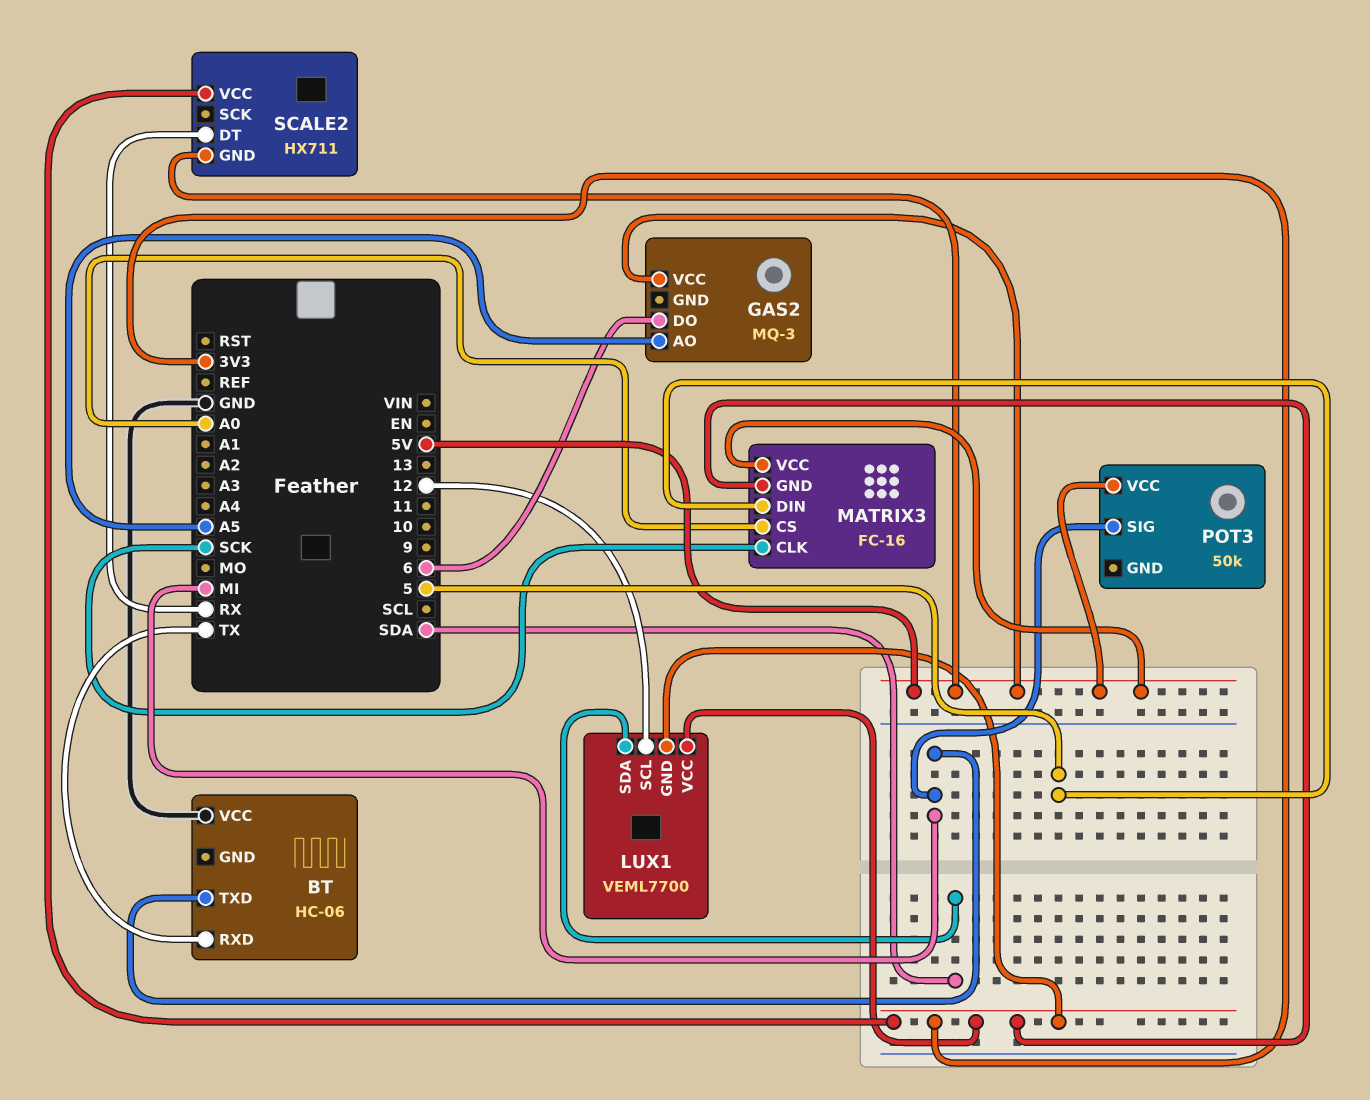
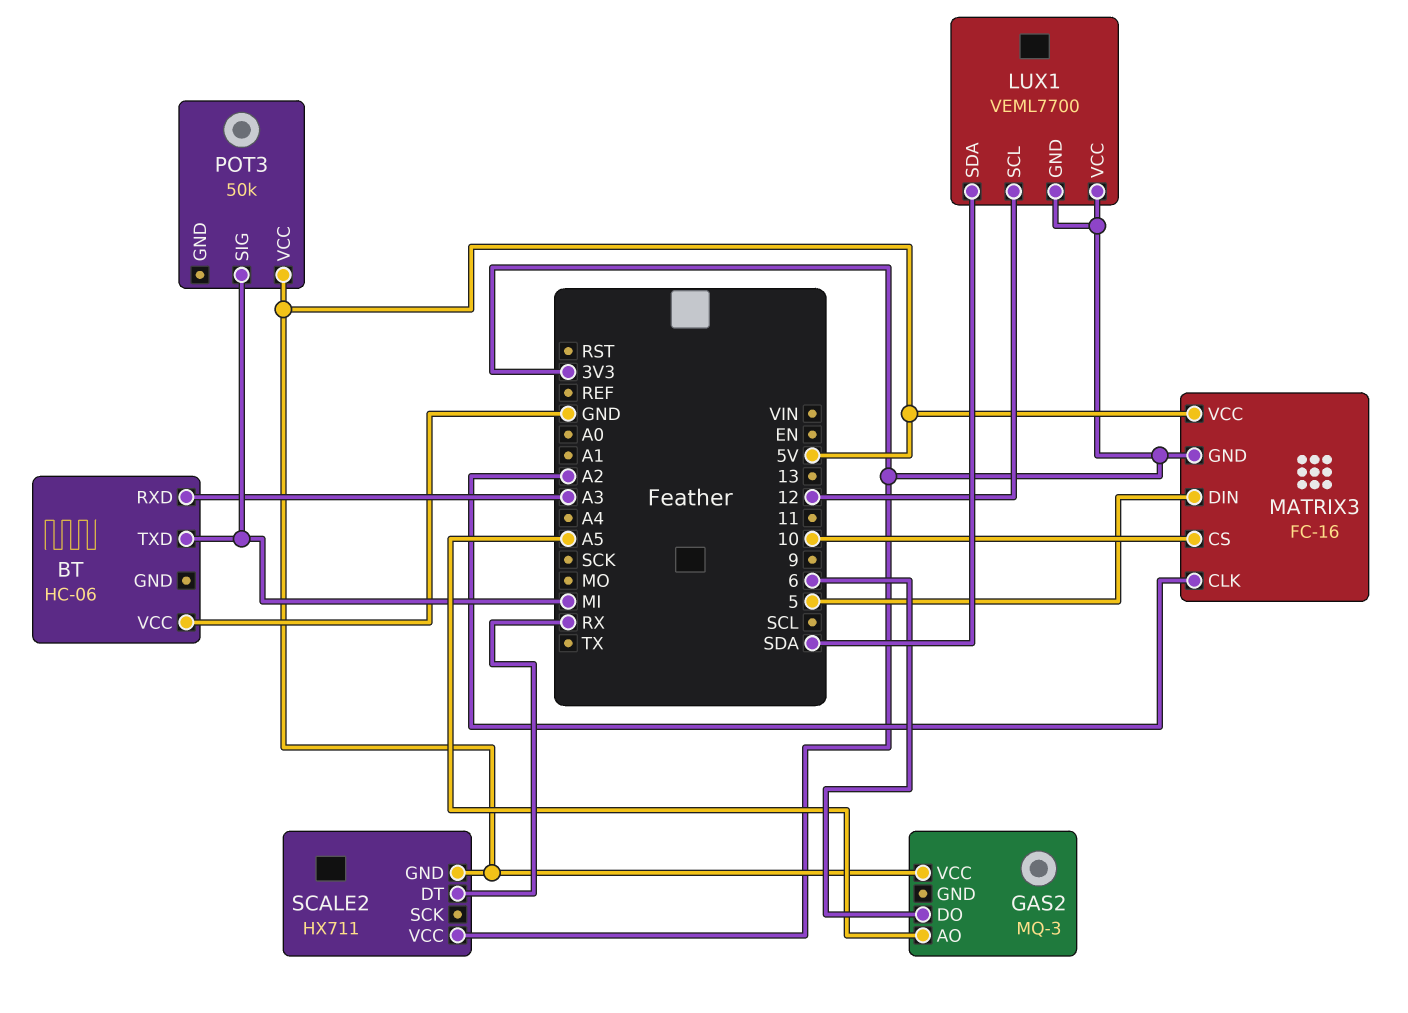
BT pin RXD: TX -> A3
MATRIX3 pin CLK: SCK -> A2
MATRIX3 pin CS: A0 -> 10

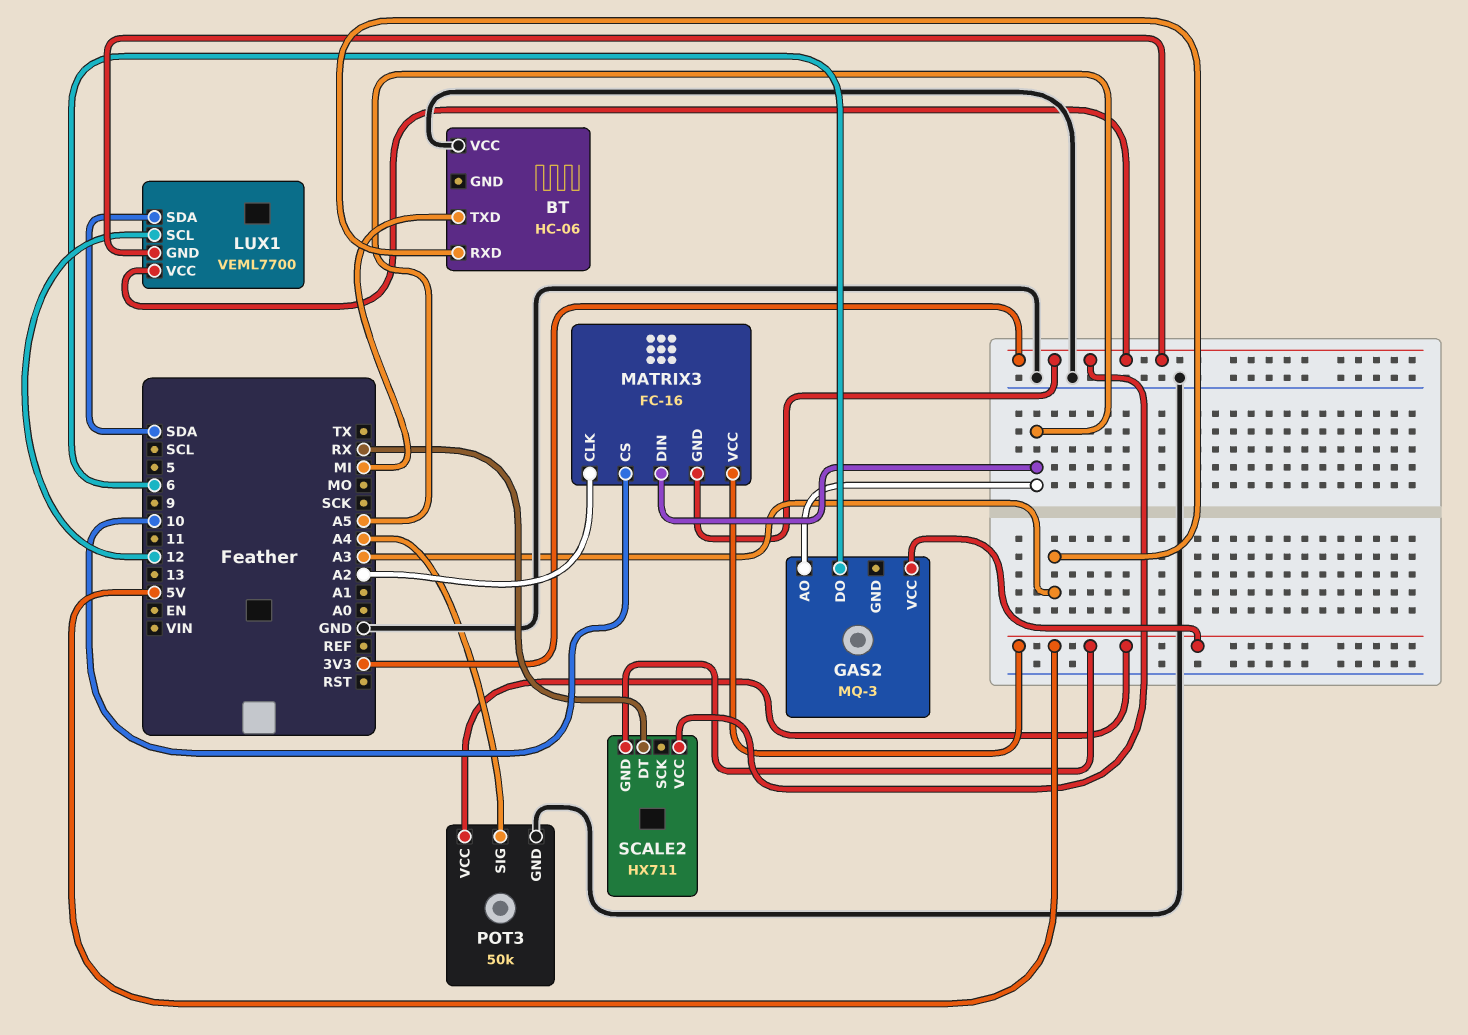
MATRIX3 pin DIN: 5 -> A5
POT3 pin GND: none -> GND
POT3 pin SIG: MI -> A4

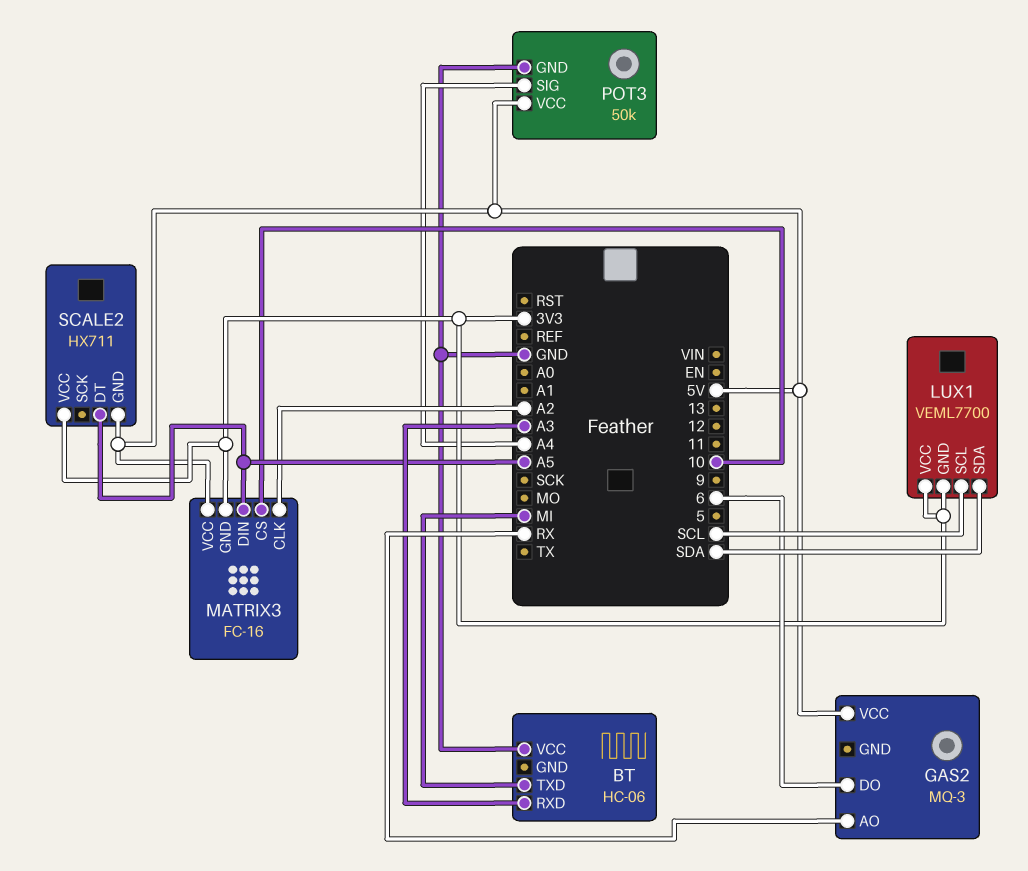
GAS2 pin AO: A5 -> RX
LUX1 pin SCL: 12 -> SCL
SCALE2 pin DT: RX -> A5

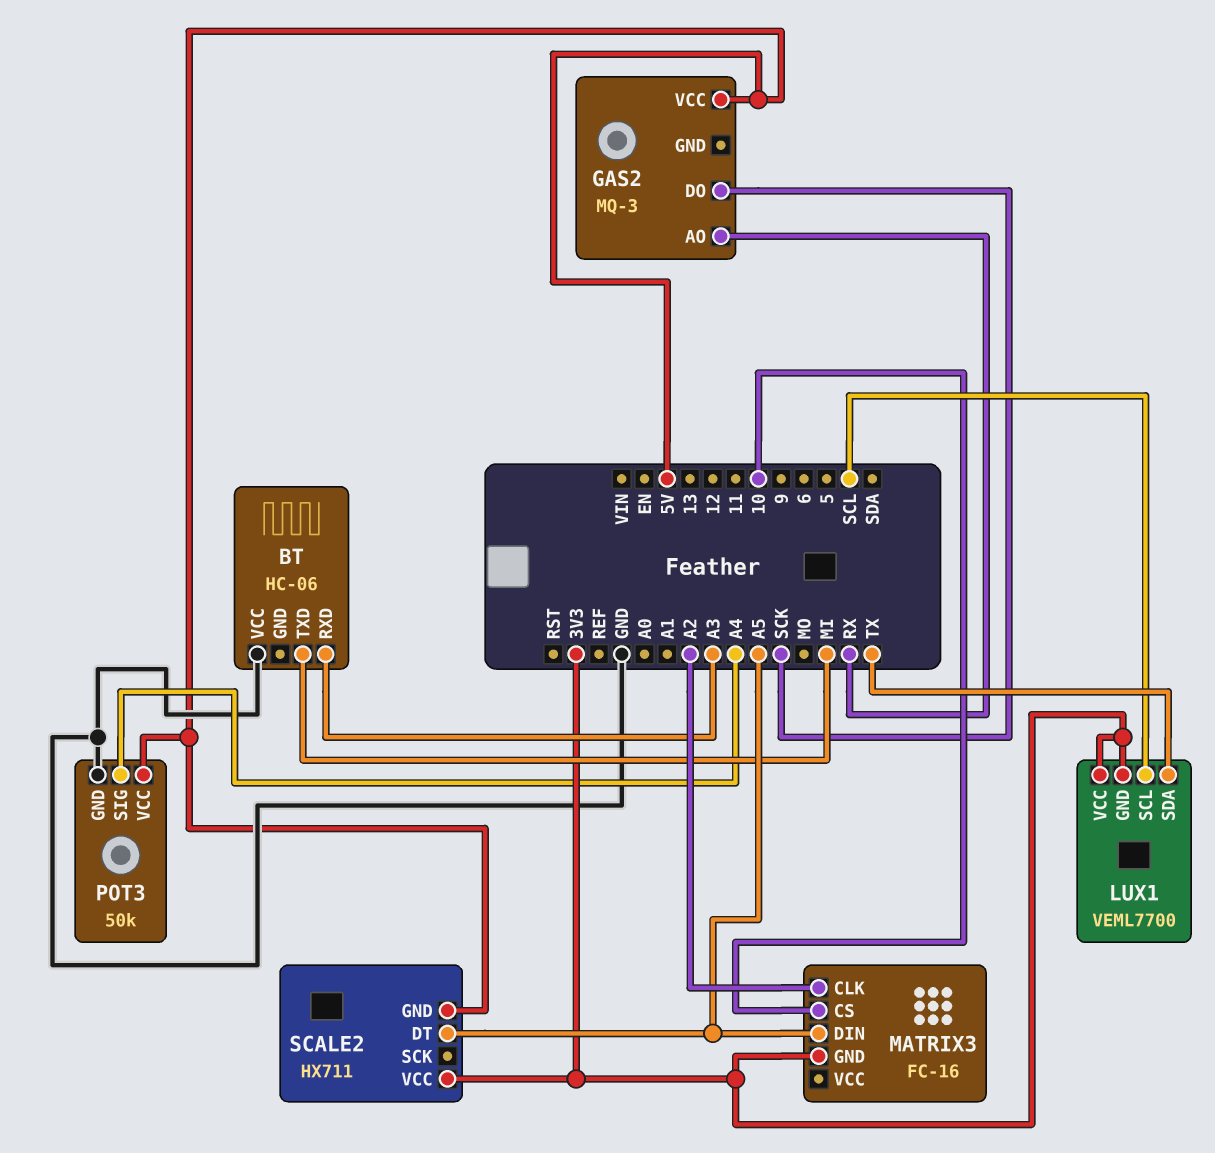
GAS2 pin DO: 6 -> SCK
LUX1 pin SDA: SDA -> TX
MATRIX3 pin VCC: 5V -> none

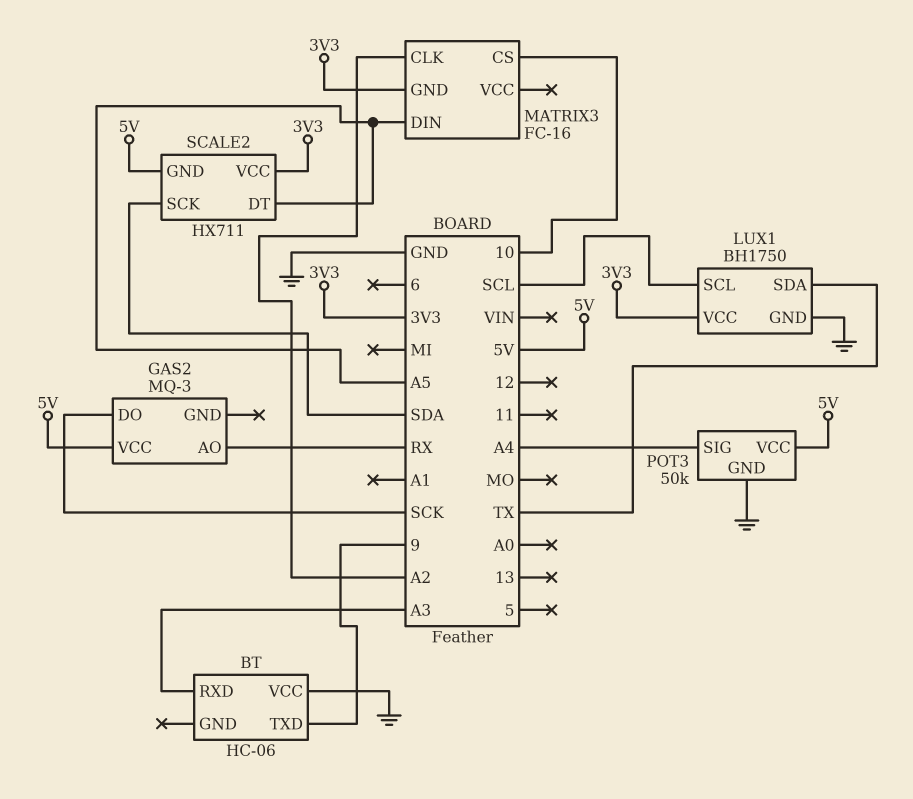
BT pin TXD: MI -> 9
LUX1: VEML7700 -> BH1750
LUX1 pin GND: 3V3 -> GND
SCALE2 pin SCK: none -> SDA

